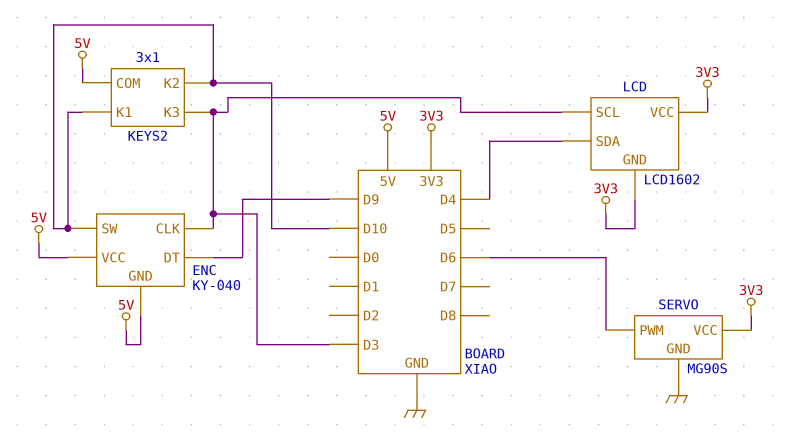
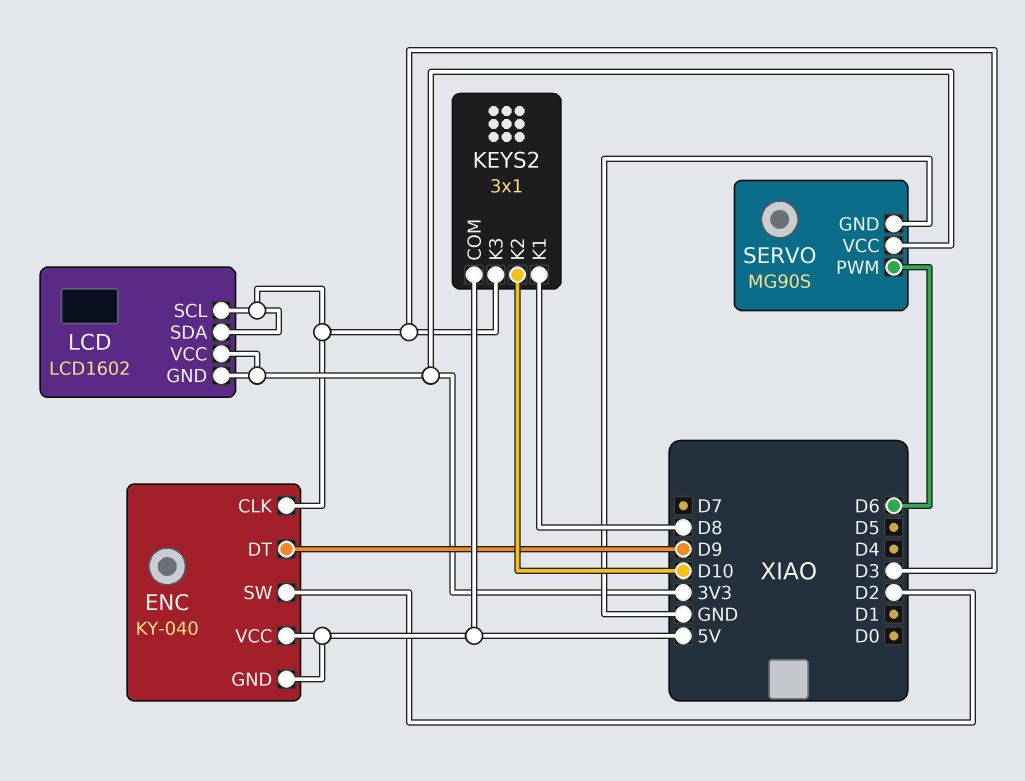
ENC pin SW: D10 -> D2
KEYS2 pin K1: D10 -> D8
LCD pin SDA: D4 -> D3

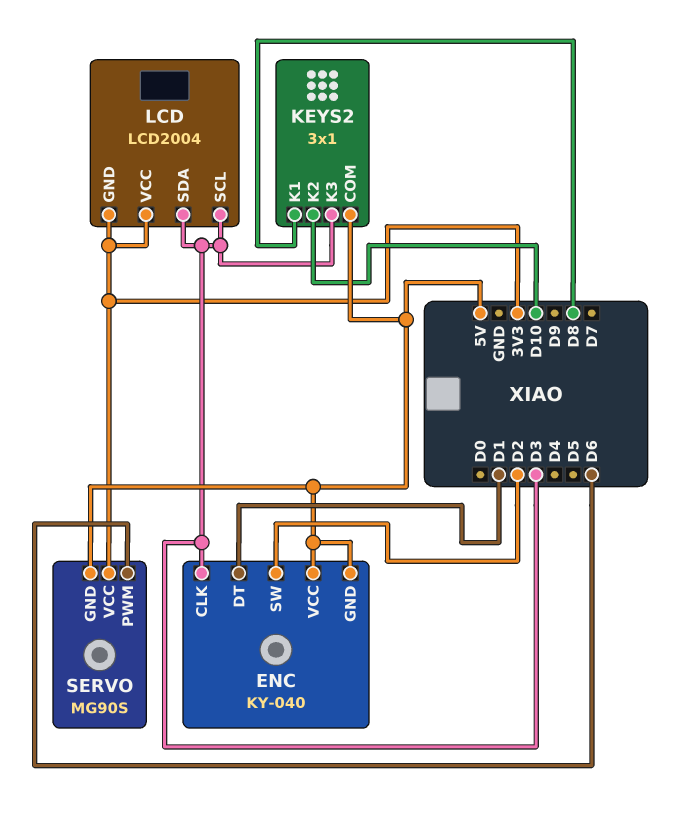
ENC pin DT: D9 -> D1
LCD: LCD1602 -> LCD2004
SERVO pin GND: GND -> 5V

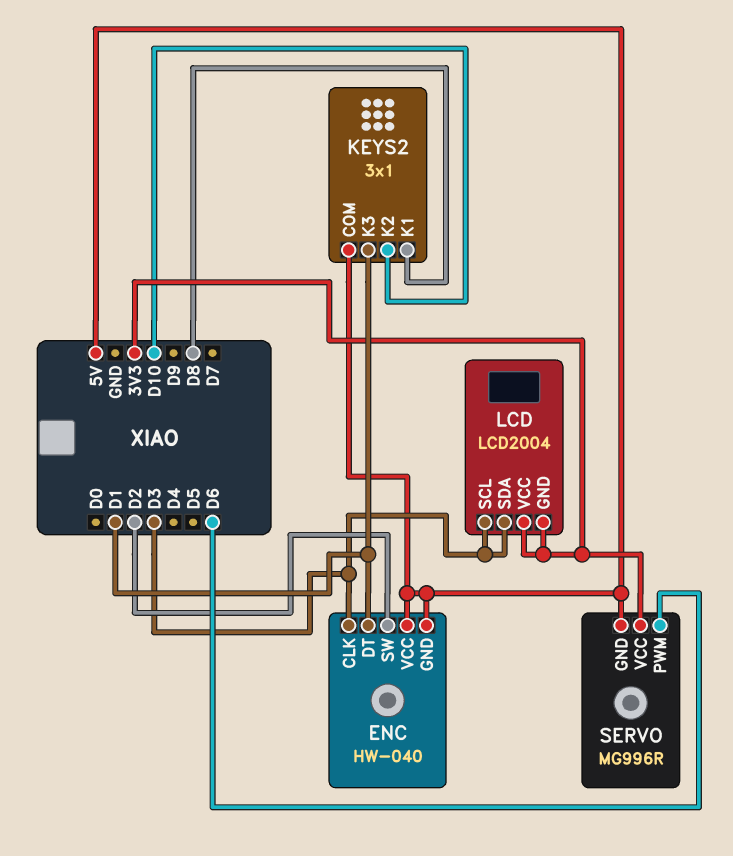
ENC: KY-040 -> HW-040
KEYS2 pin K3: D3 -> D1
SERVO: MG90S -> MG996R

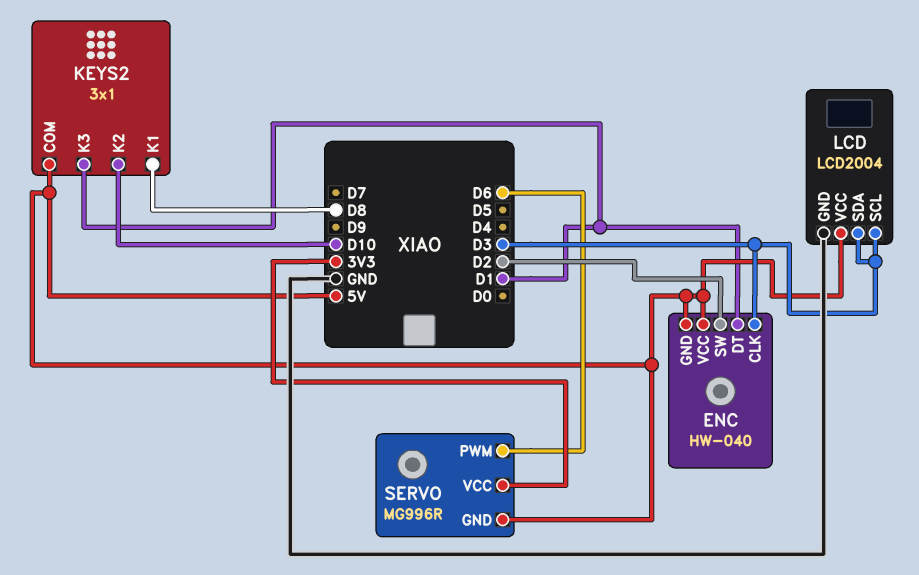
LCD pin GND: 3V3 -> GND
LCD pin VCC: 3V3 -> 5V

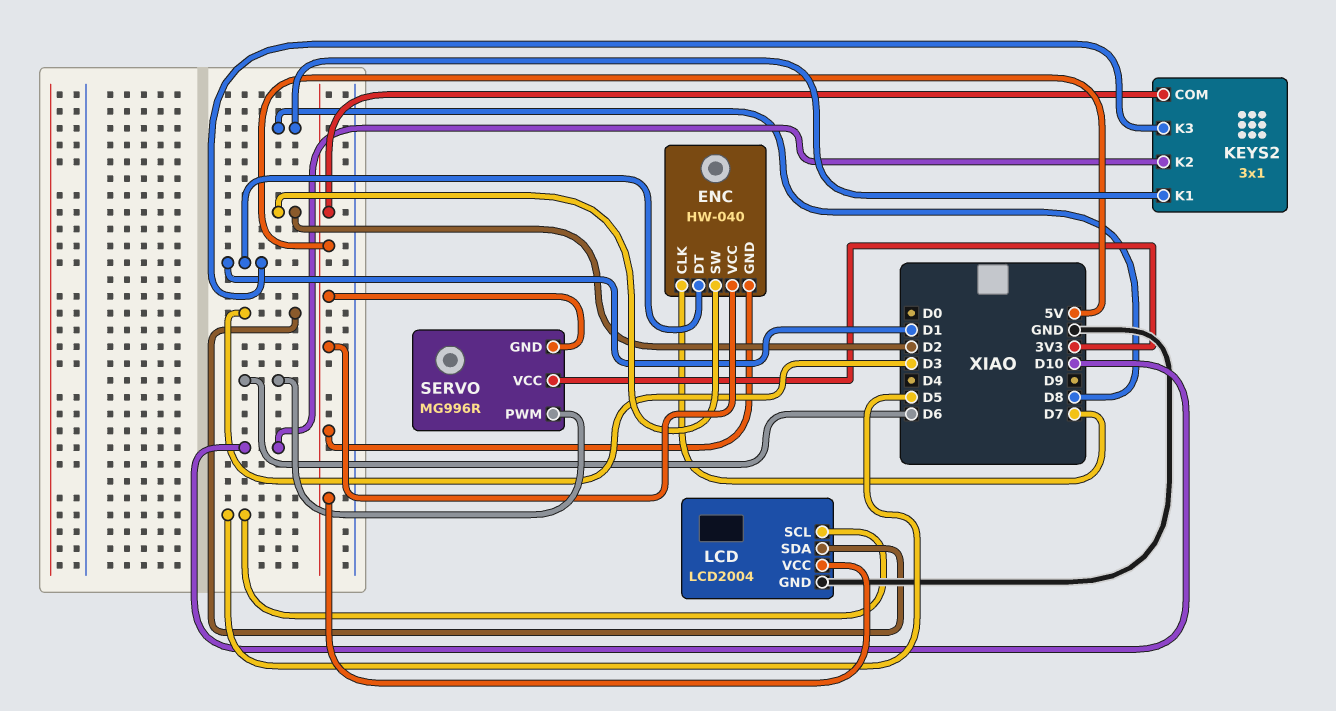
ENC pin CLK: D3 -> D7
LCD pin SCL: D3 -> D5

